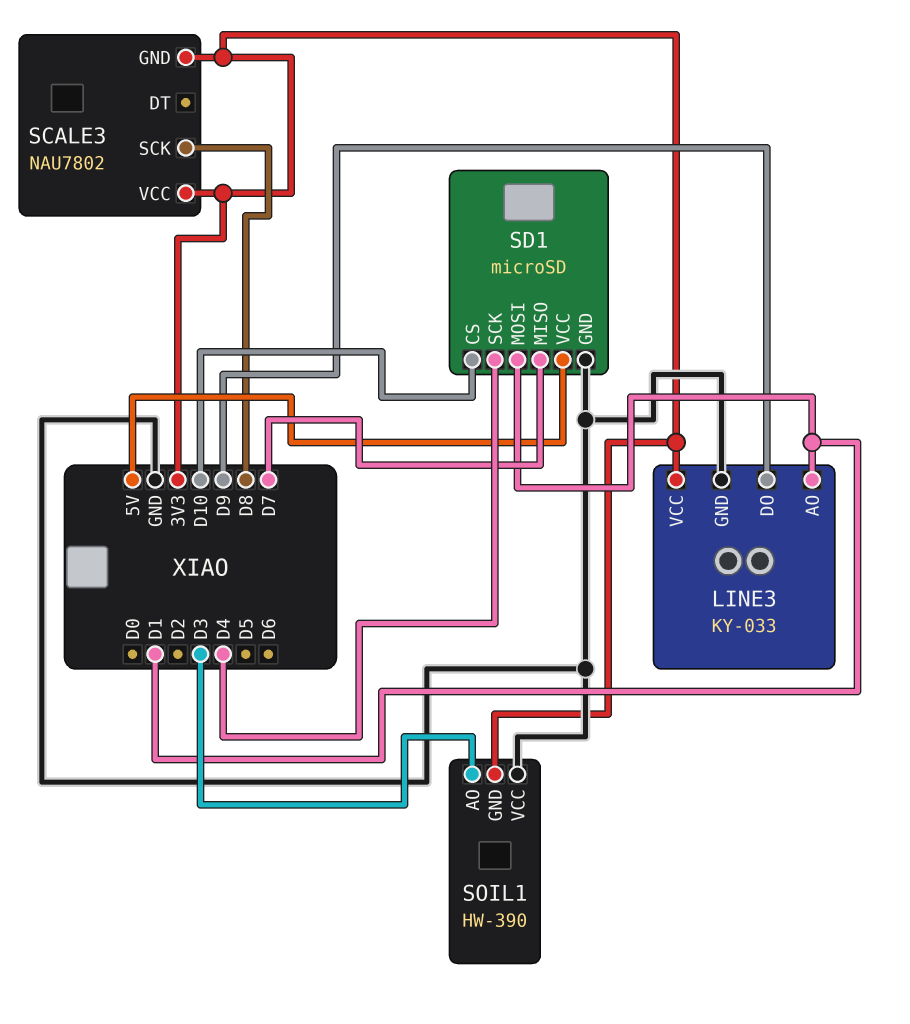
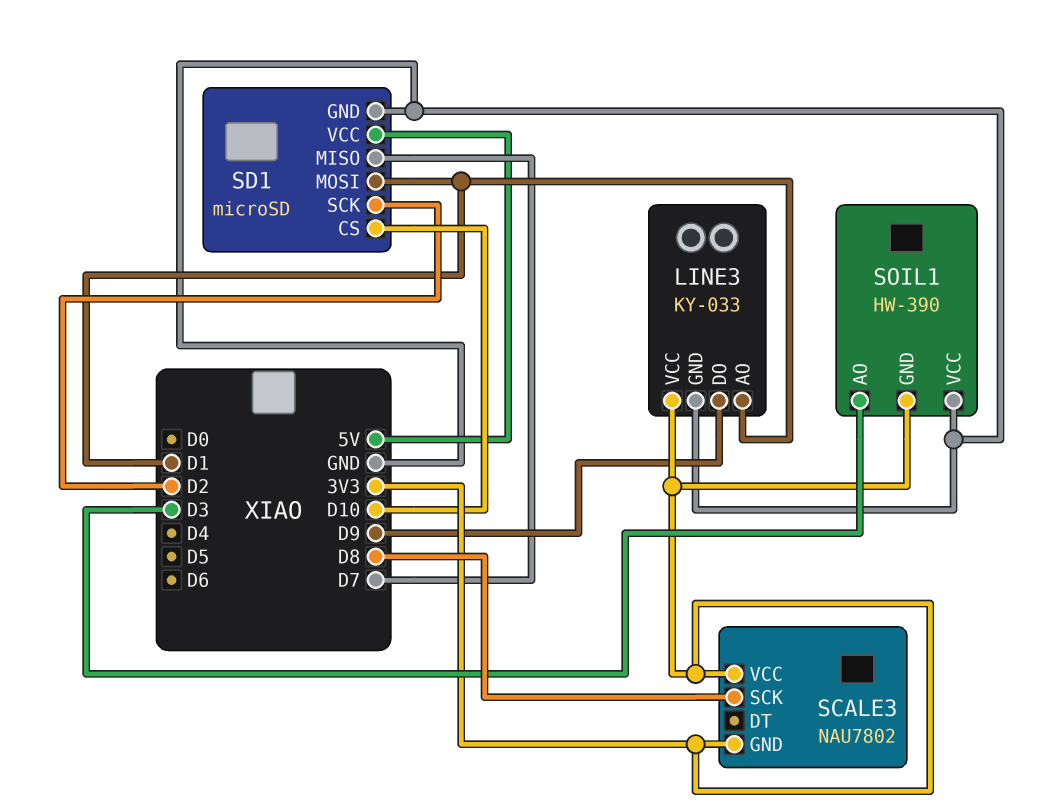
SD1 pin SCK: D4 -> D2

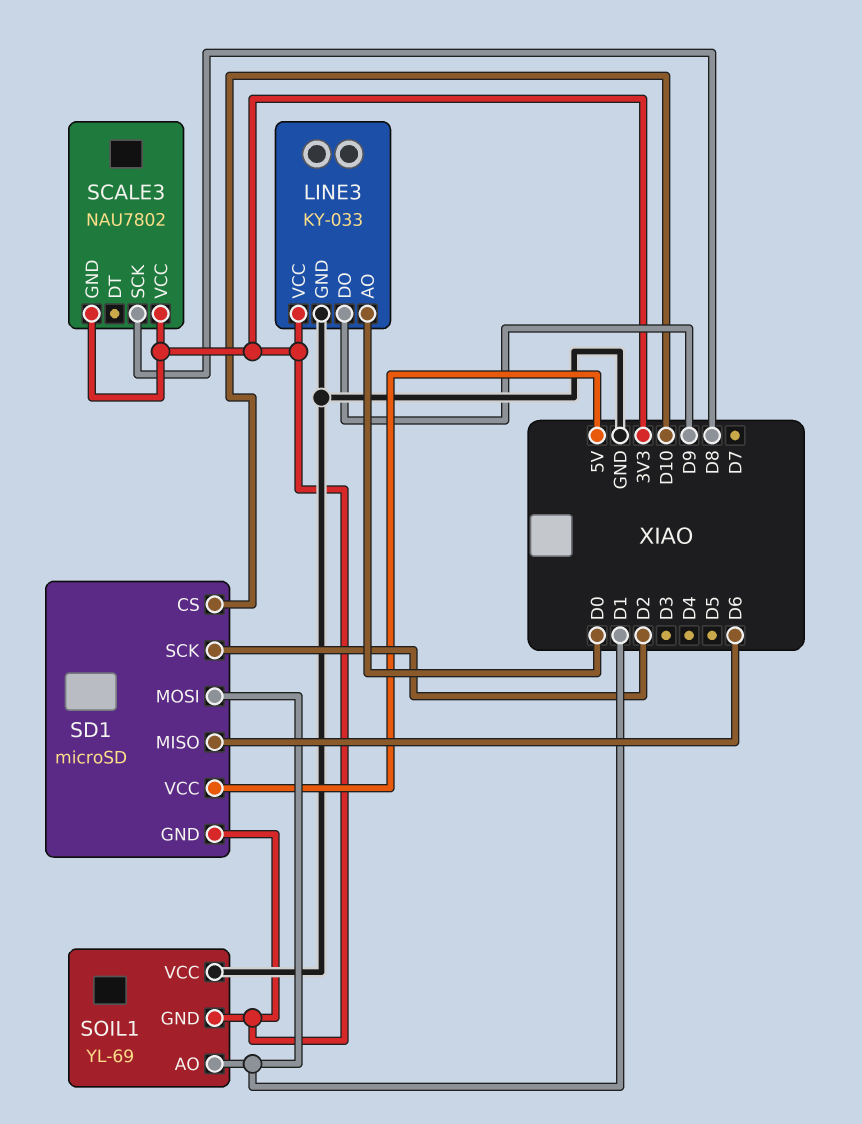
LINE3 pin AO: D1 -> D0
SD1 pin GND: GND -> 3V3
SD1 pin MISO: D7 -> D6
SOIL1: HW-390 -> YL-69
SOIL1 pin AO: D3 -> D1

